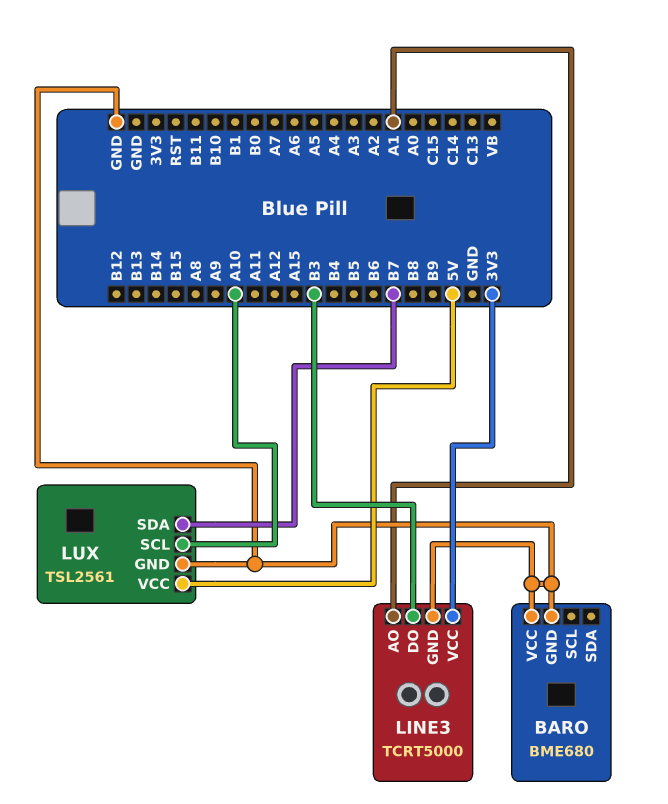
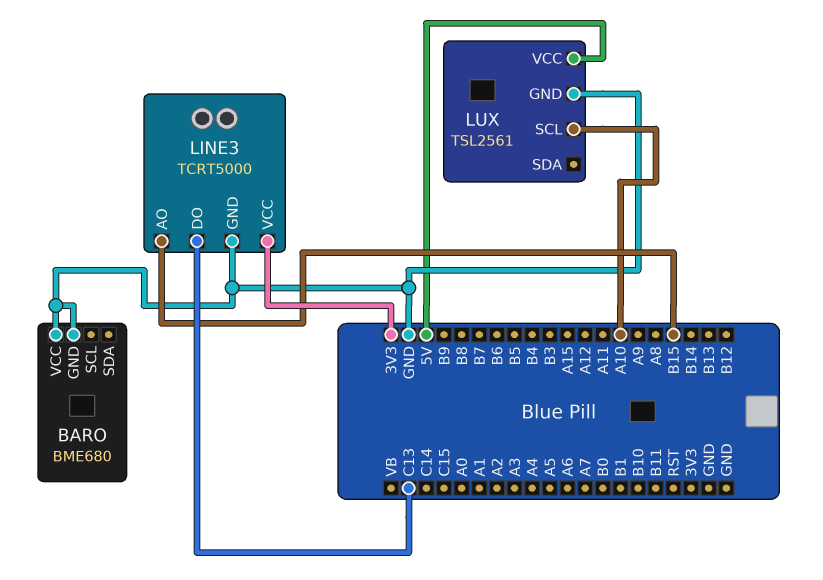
LINE3 pin AO: A1 -> B15
LINE3 pin DO: B3 -> C13
LUX pin SDA: B7 -> none

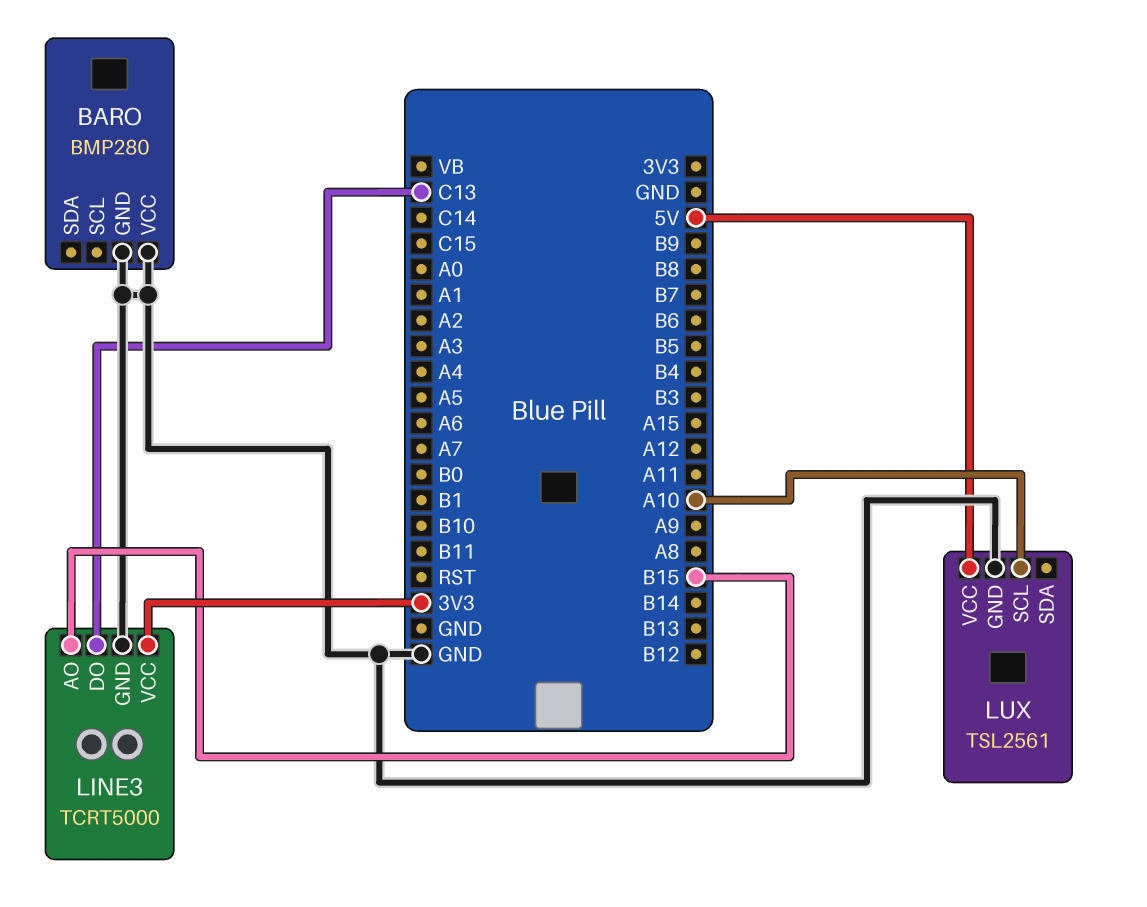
BARO: BME680 -> BMP280

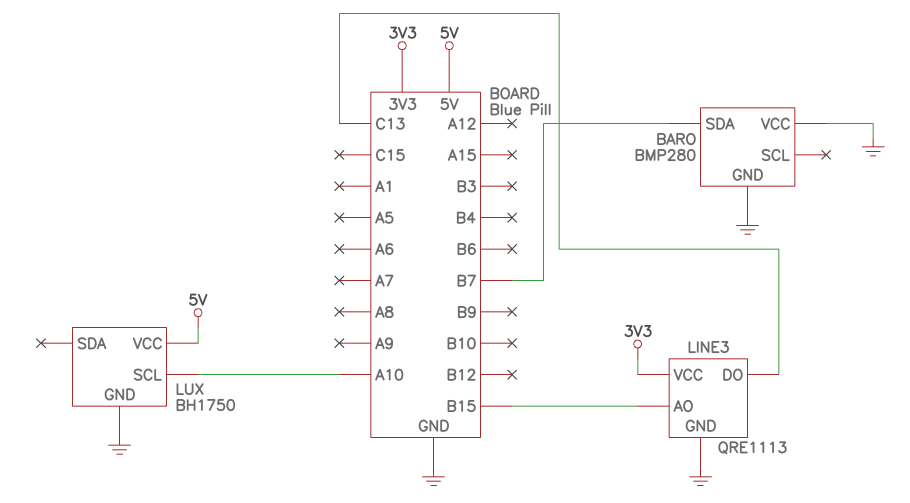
BARO pin SDA: none -> B7
LINE3: TCRT5000 -> QRE1113
LUX: TSL2561 -> BH1750

